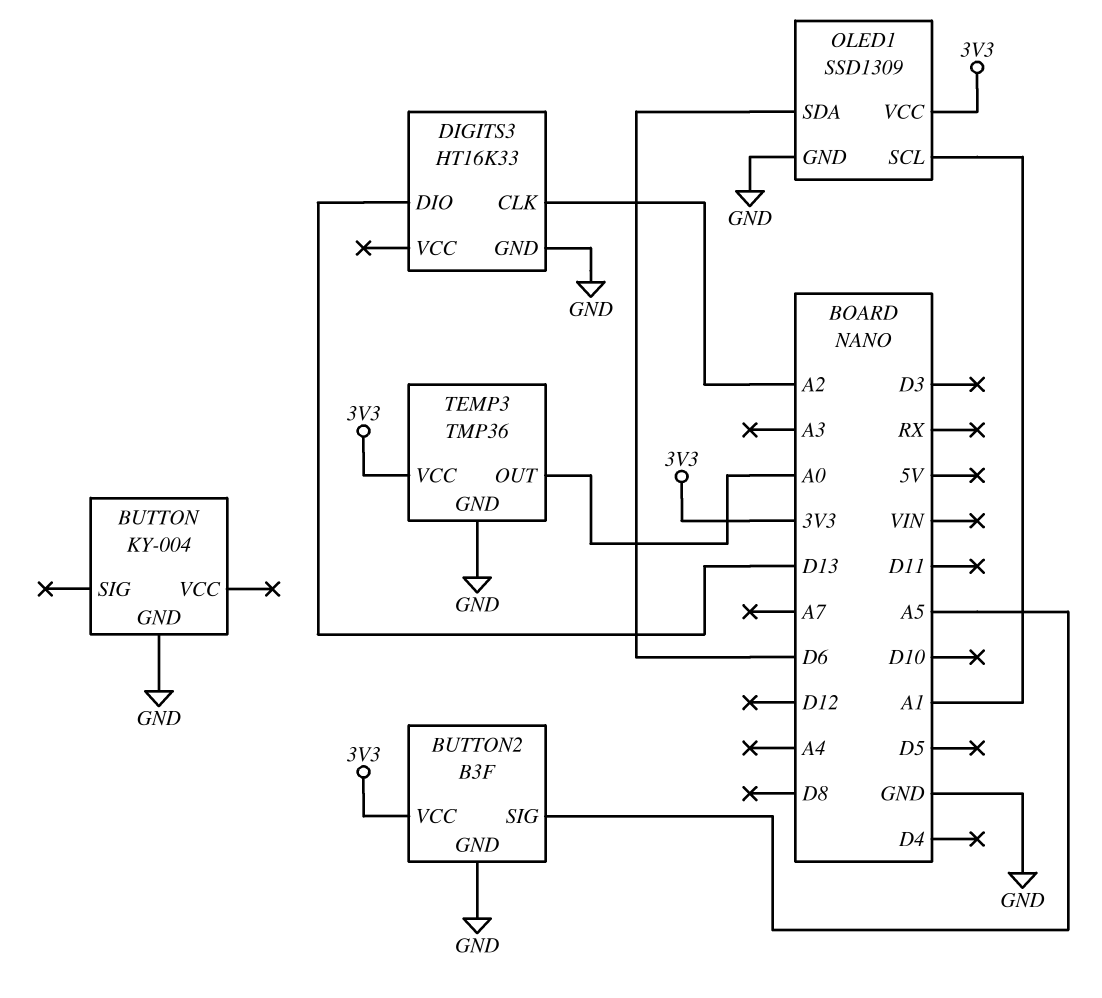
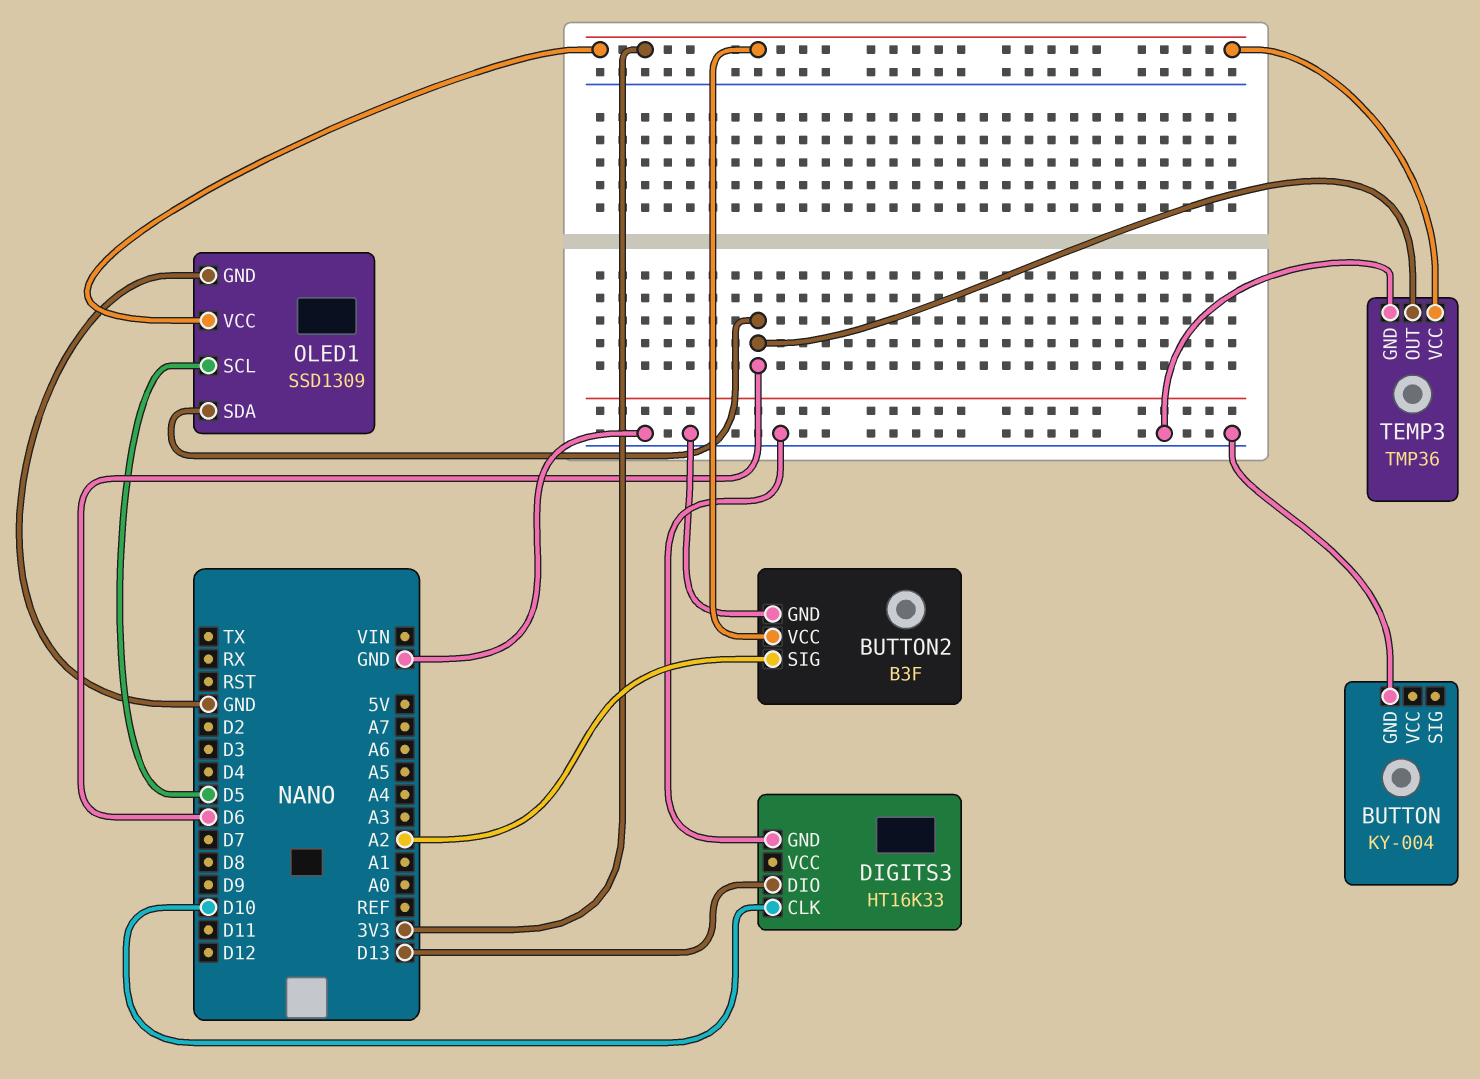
BUTTON2 pin SIG: A5 -> A2
DIGITS3 pin CLK: A2 -> D10
OLED1 pin SCL: A1 -> D5
TEMP3 pin OUT: A0 -> D6

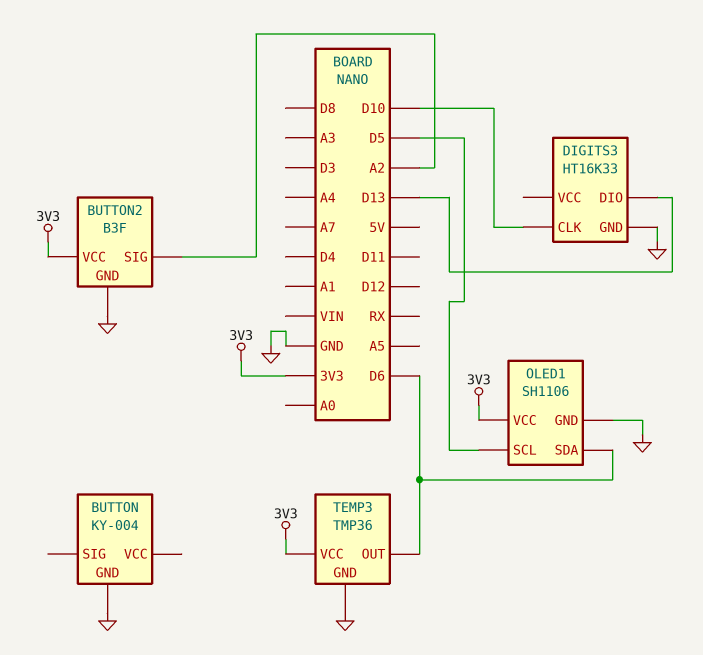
OLED1: SSD1309 -> SH1106

